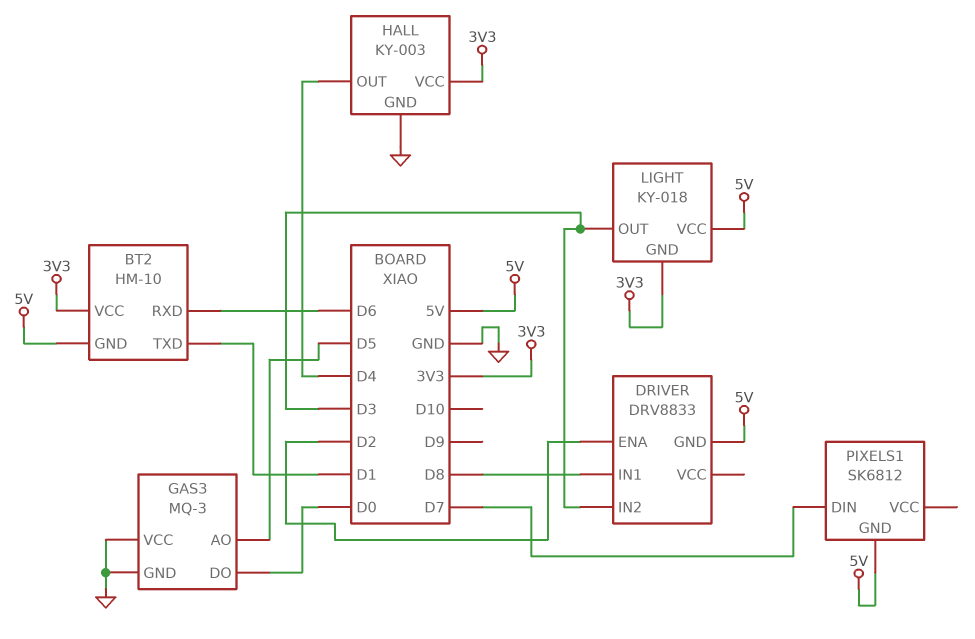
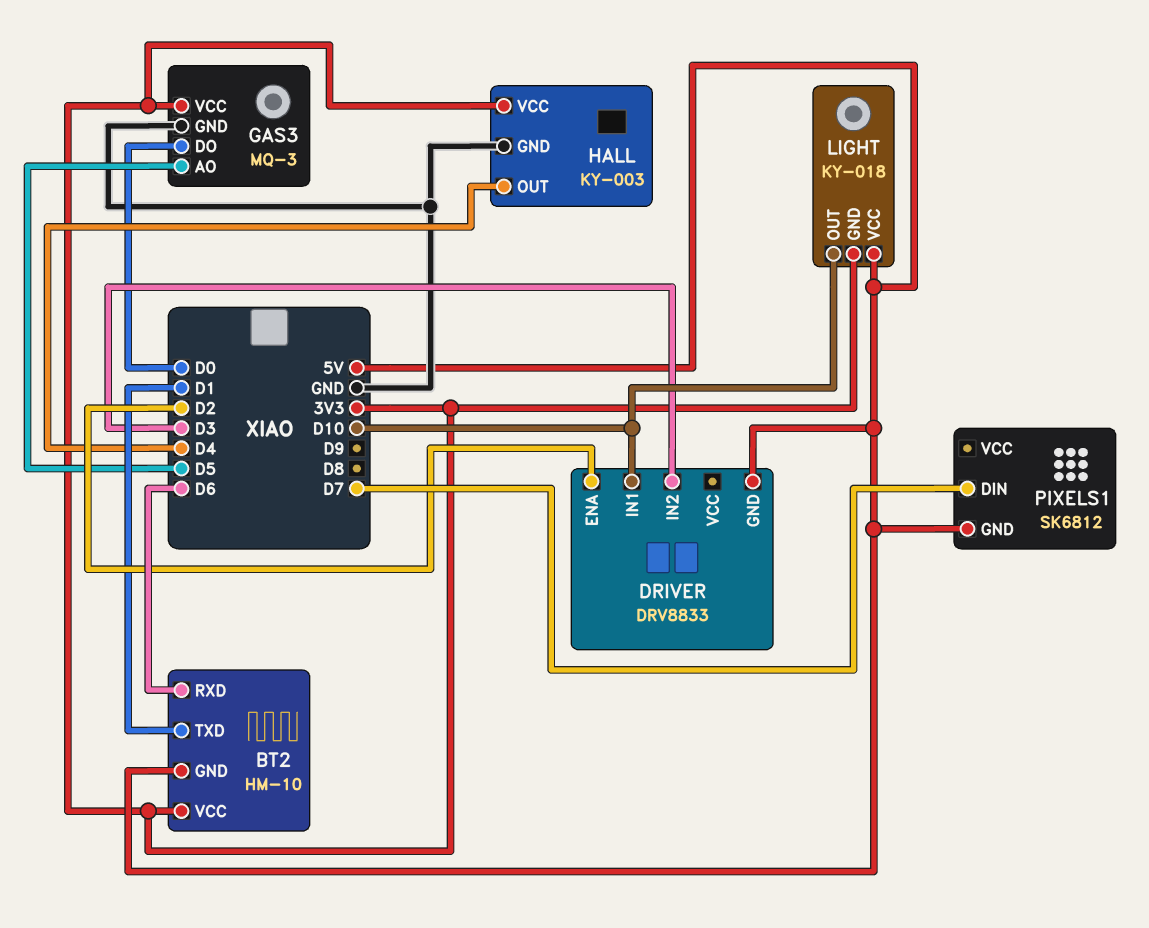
DRIVER pin IN1: D8 -> D10
GAS3 pin VCC: GND -> 3V3
LIGHT pin OUT: D3 -> D10

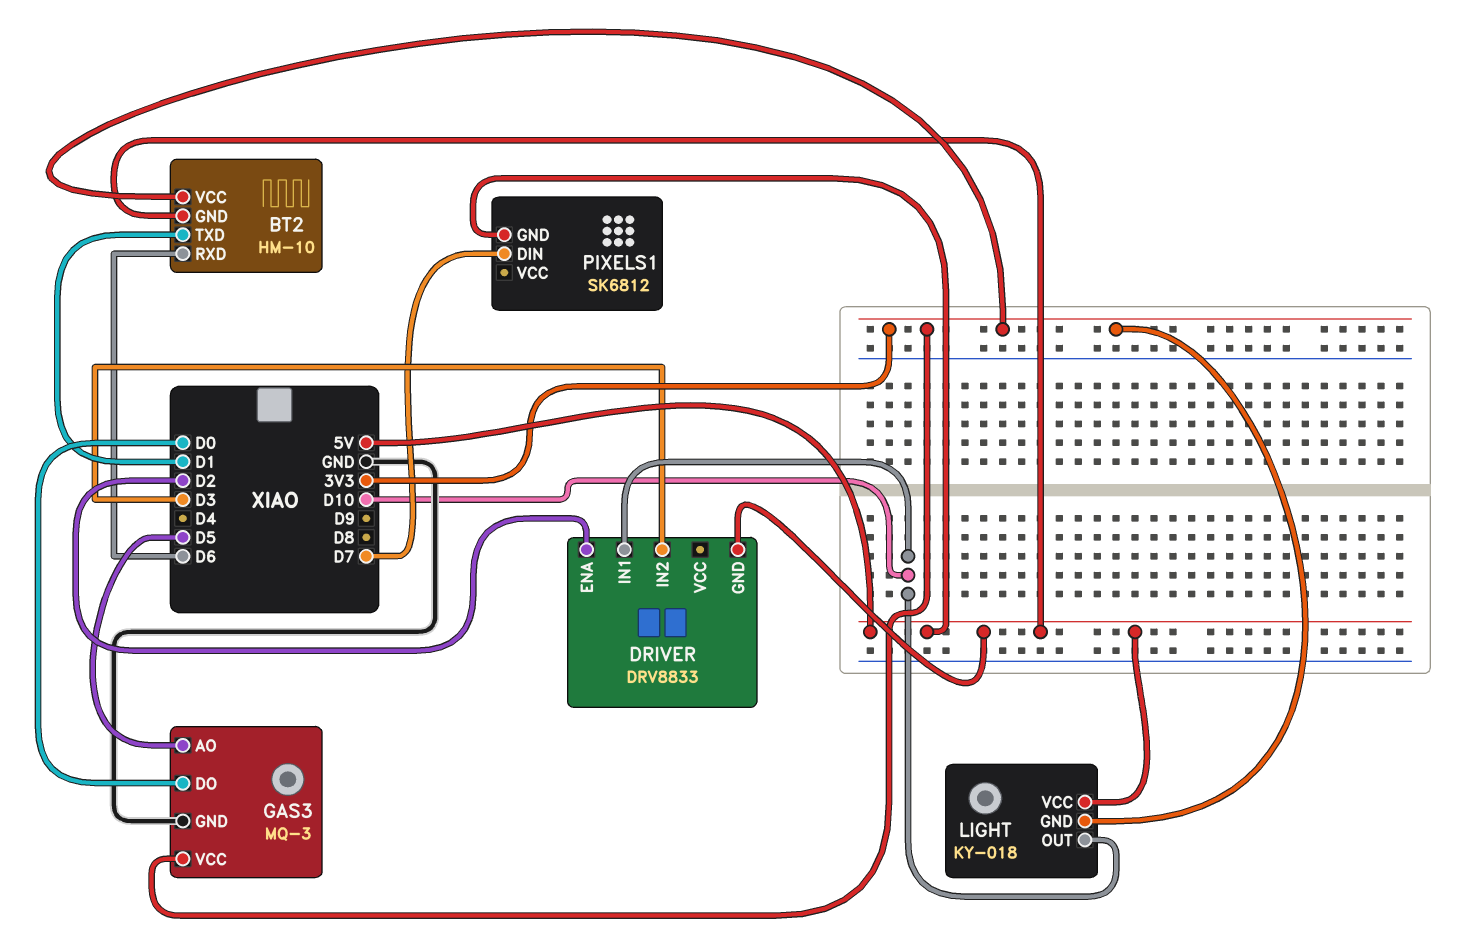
HALL: KY-003 -> none
HALL pin GND: GND -> none
HALL pin OUT: D4 -> none
HALL pin VCC: 3V3 -> none

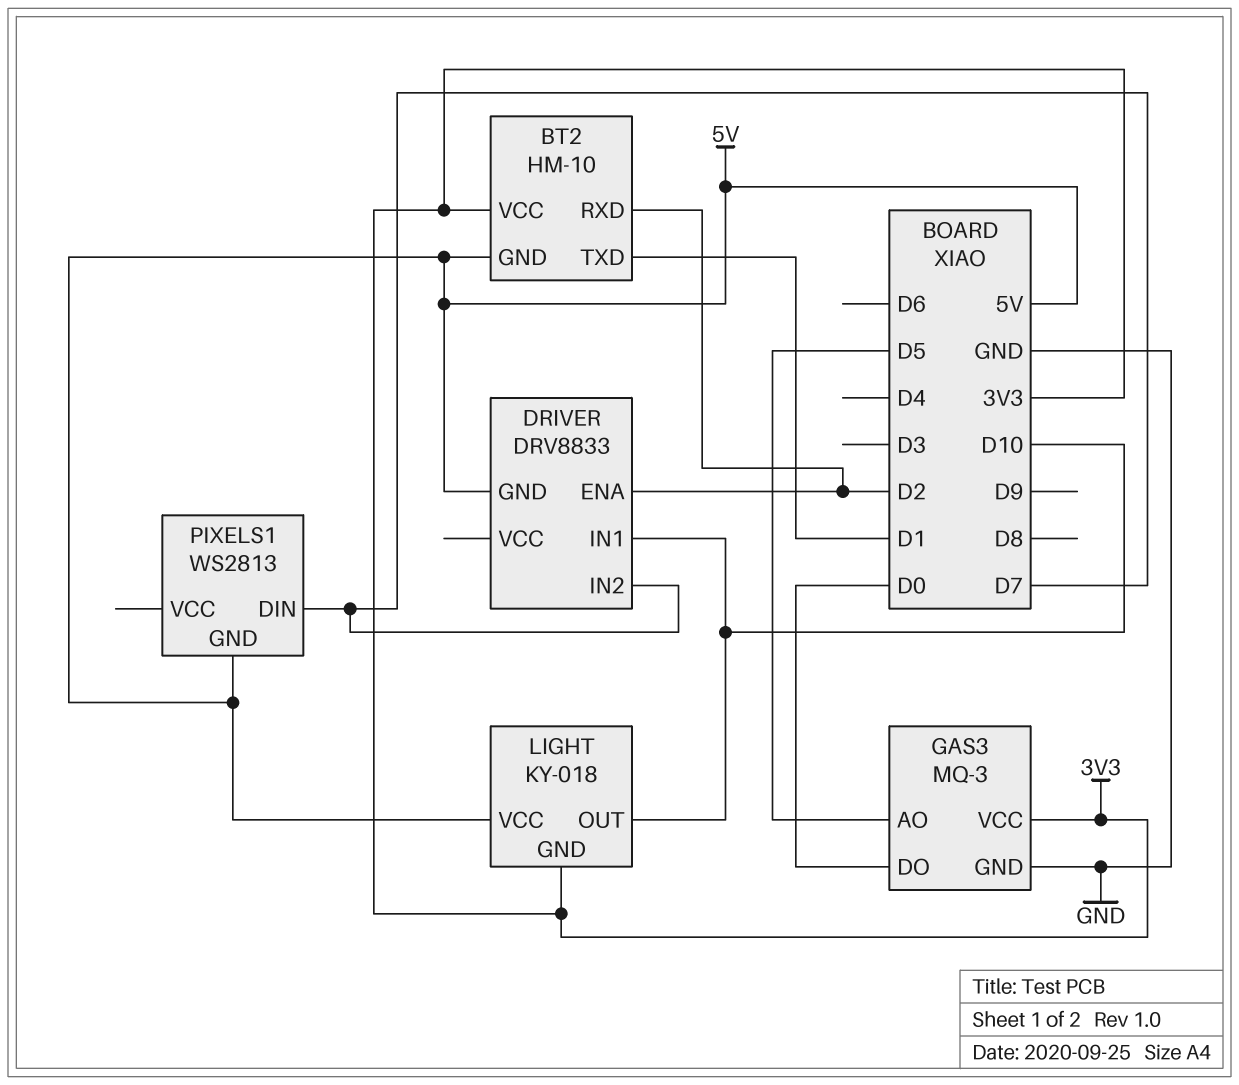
BT2 pin RXD: D6 -> D2
DRIVER pin IN2: D3 -> D7
PIXELS1: SK6812 -> WS2813

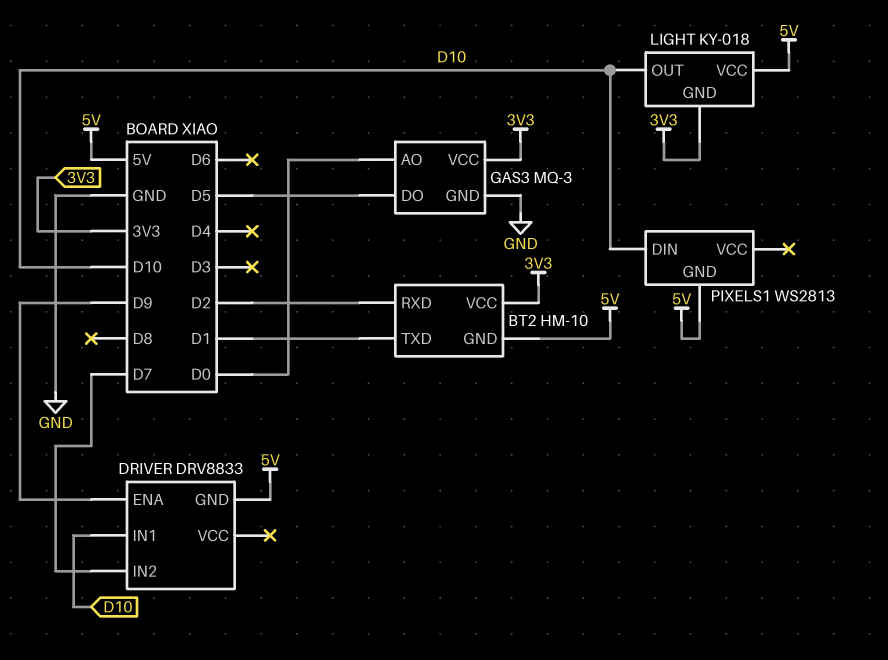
DRIVER pin ENA: D2 -> D9
GAS3 pin AO: D5 -> D0
GAS3 pin DO: D0 -> D5
PIXELS1 pin DIN: D7 -> D10

